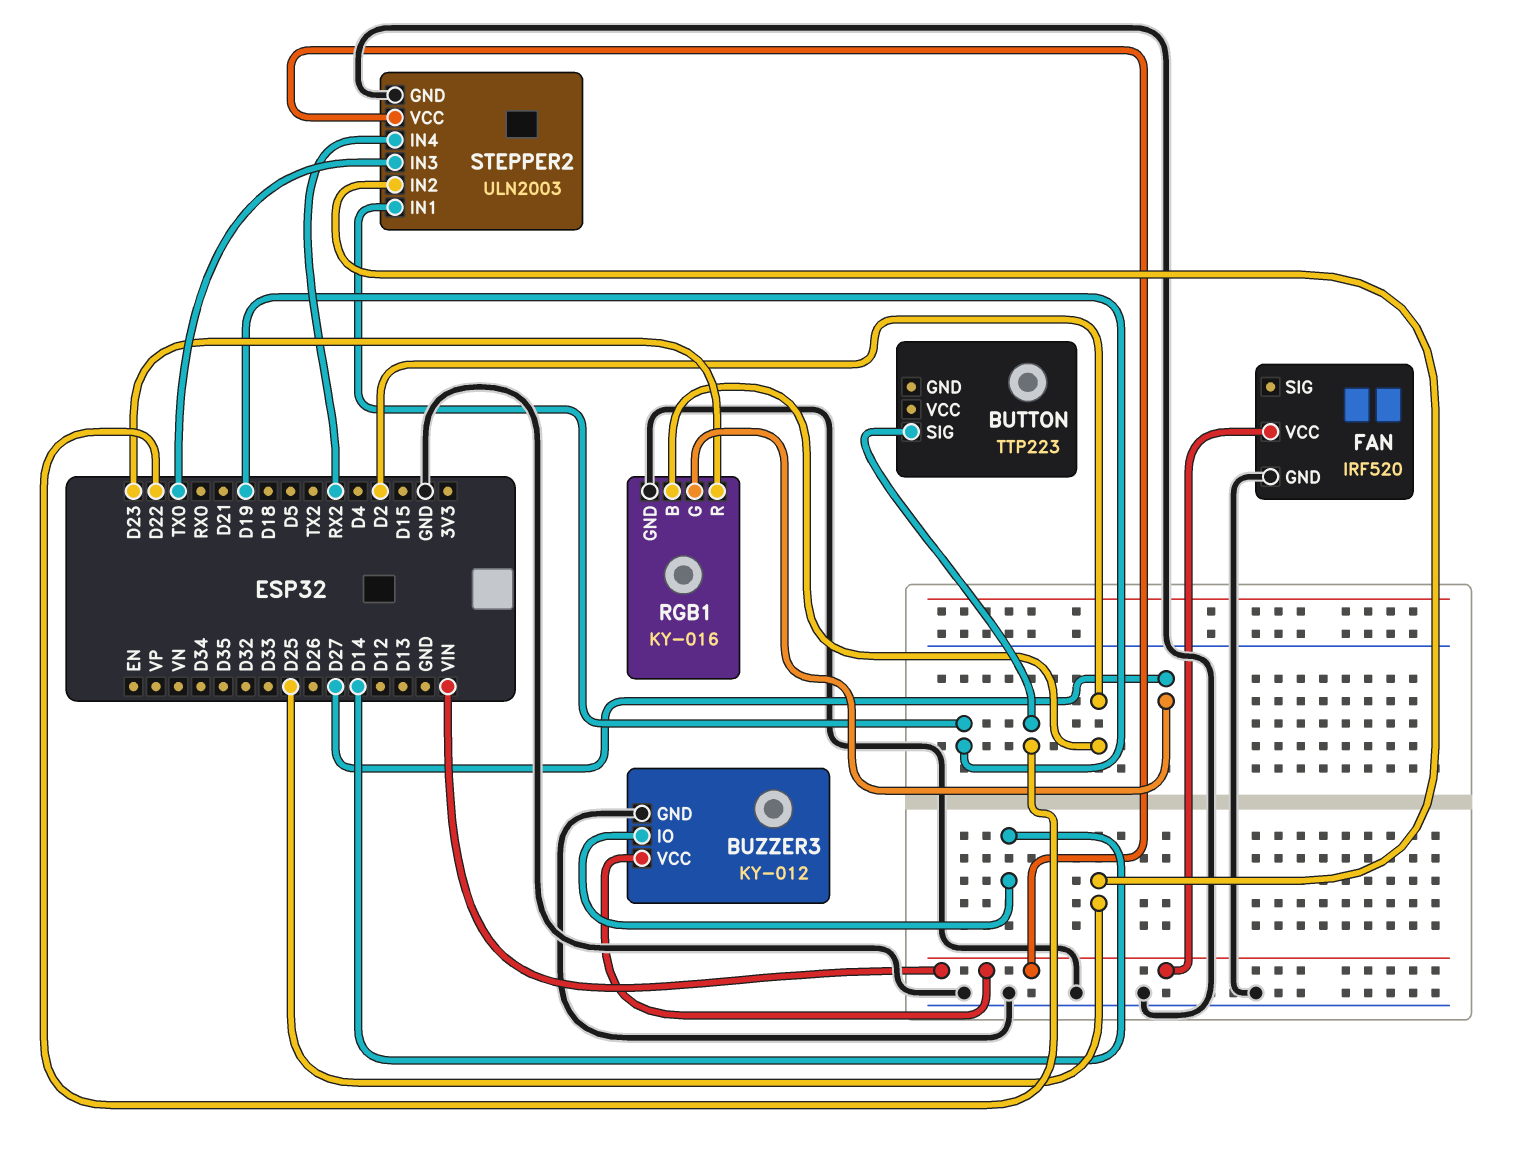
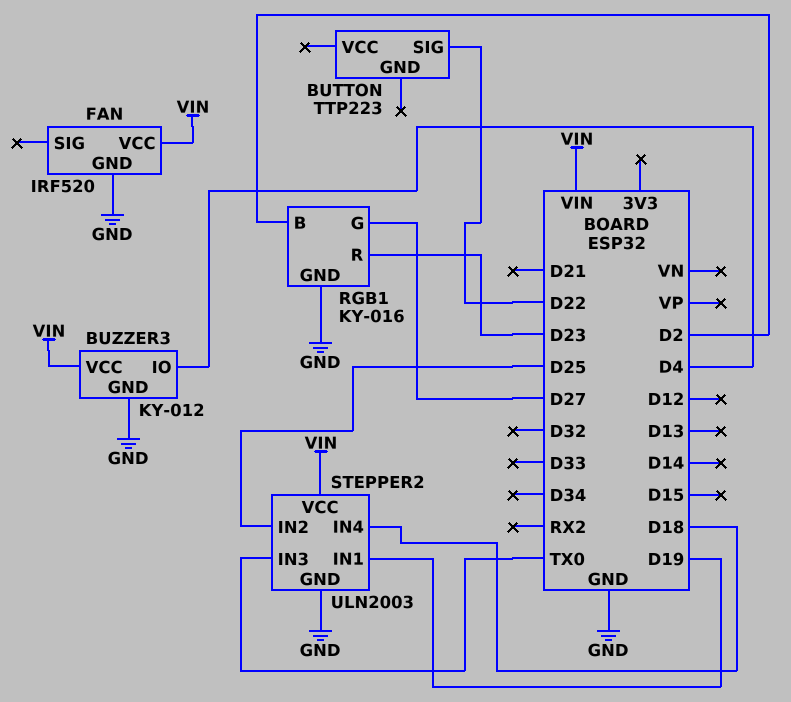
BUZZER3 pin IO: D14 -> D4
STEPPER2 pin IN4: RX2 -> D18

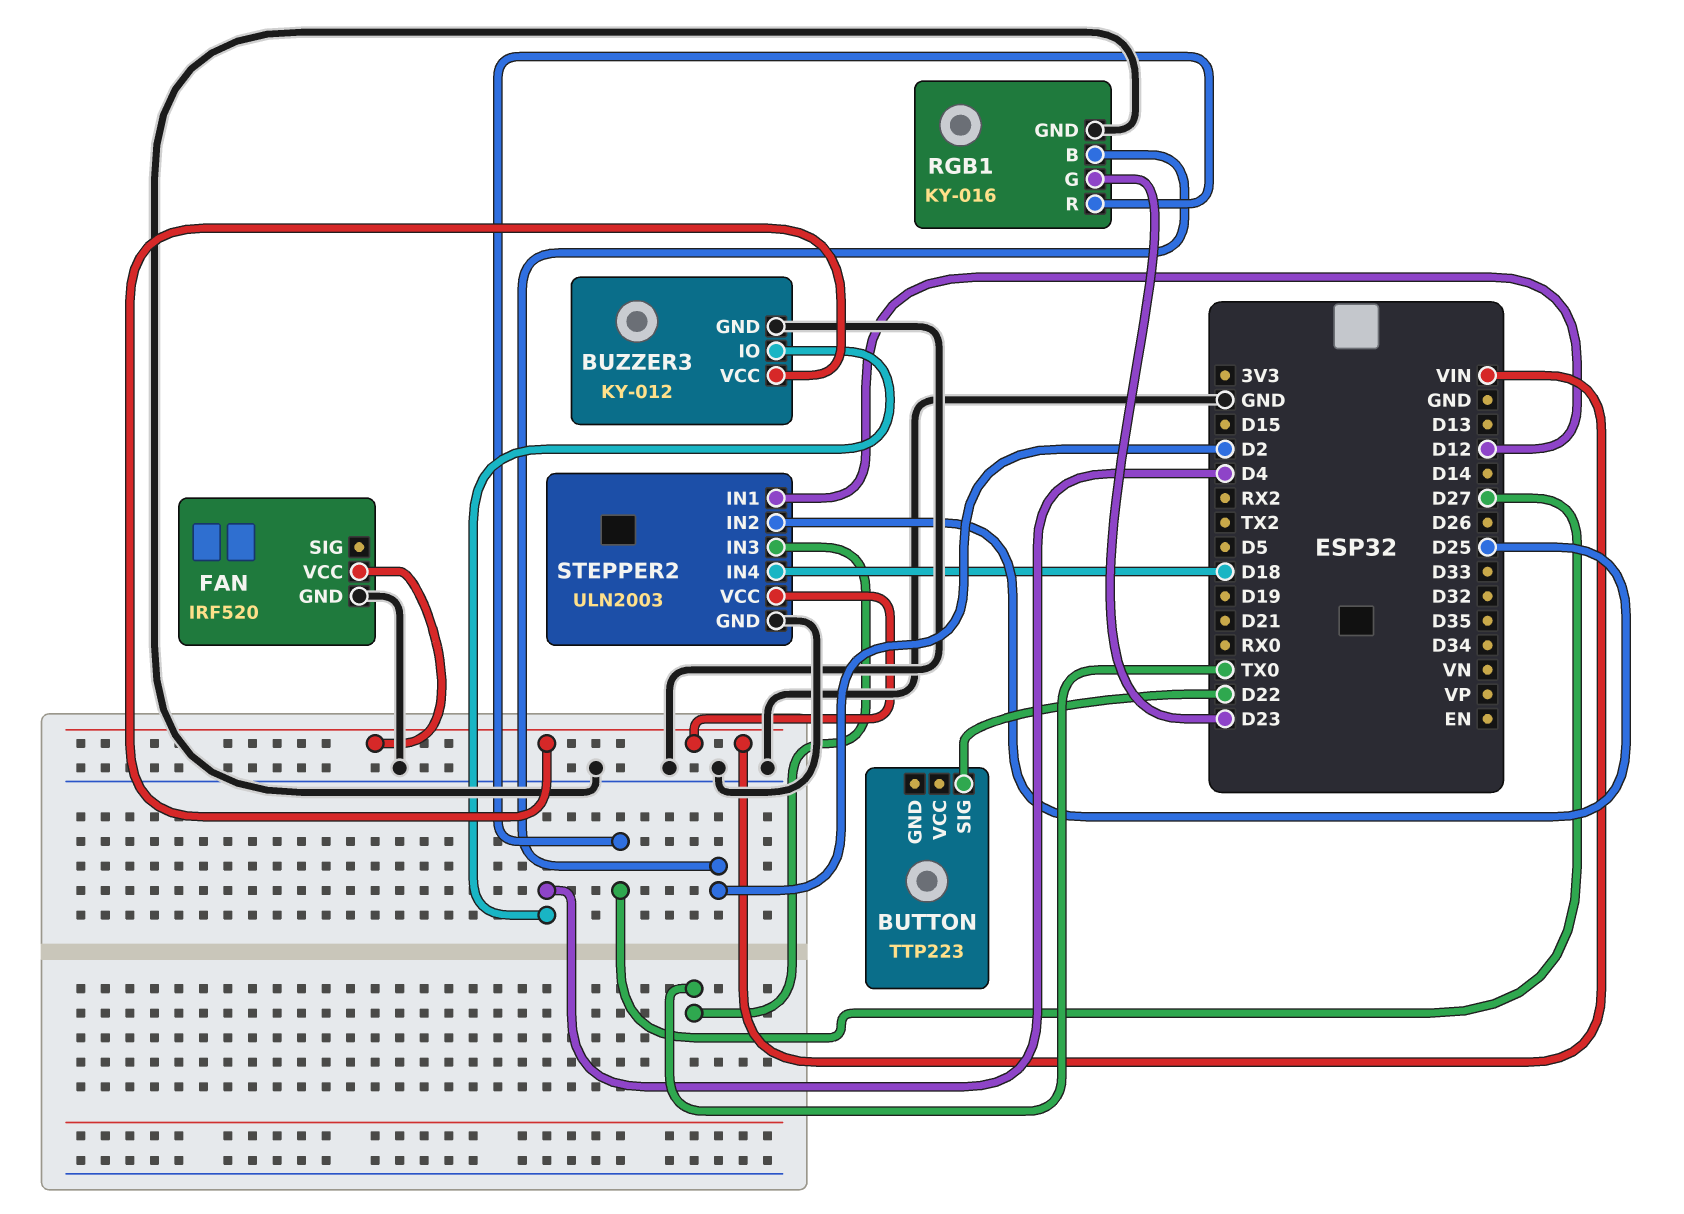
RGB1 pin G: D27 -> D23
RGB1 pin R: D23 -> D27
STEPPER2 pin IN1: D19 -> D12

